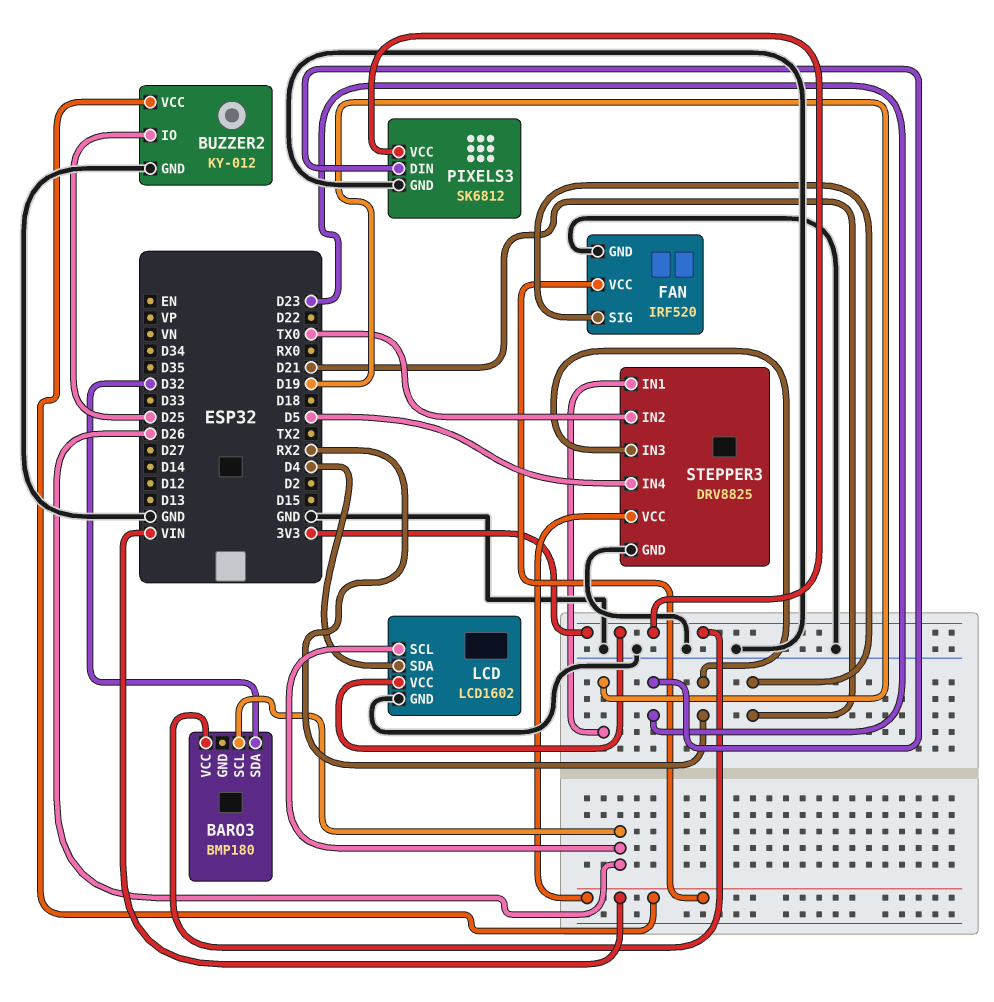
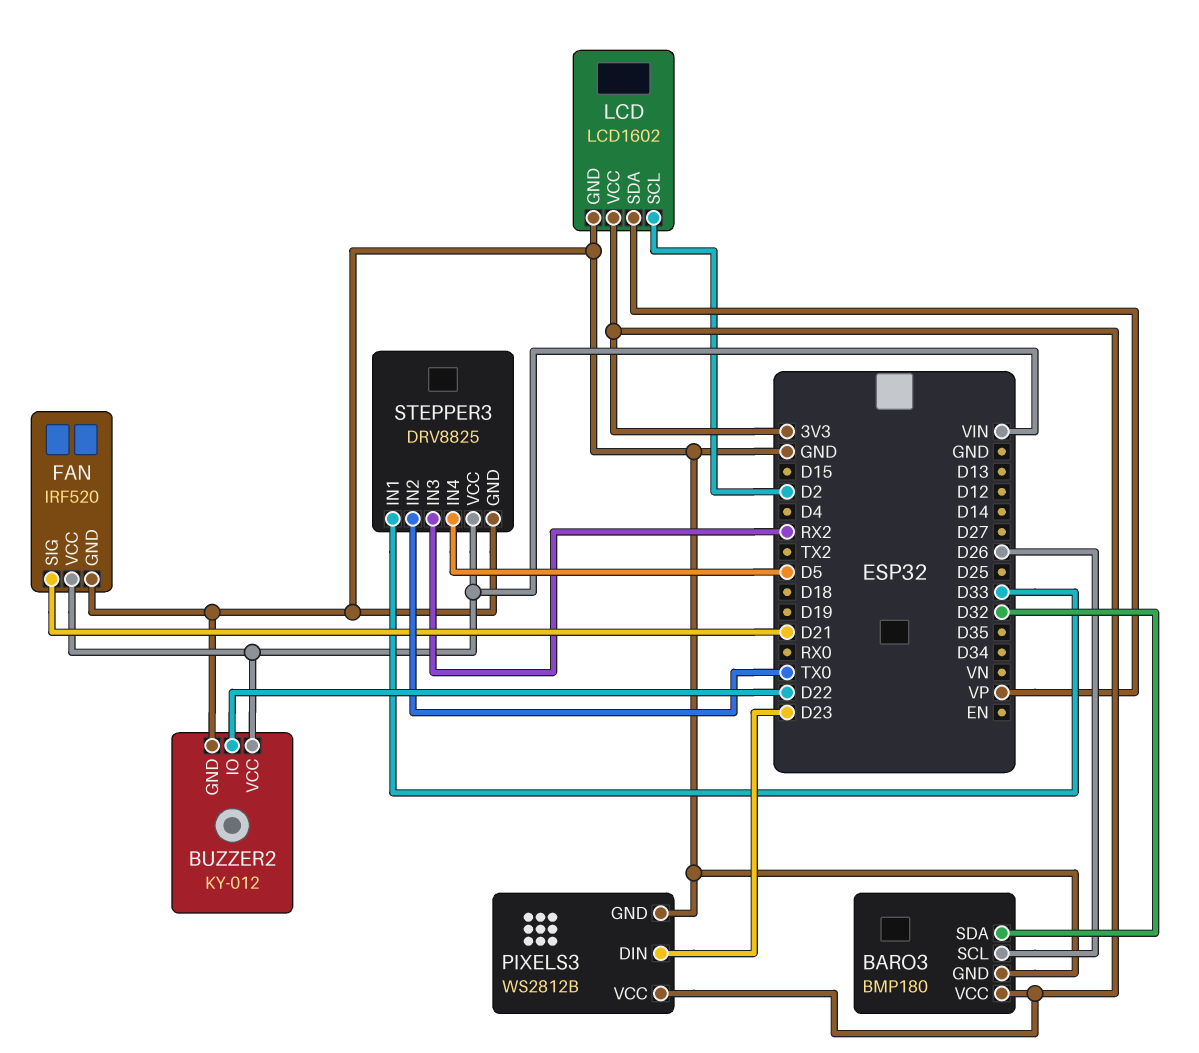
BARO3 pin GND: none -> GND
BUZZER2 pin IO: D25 -> D22
LCD pin SCL: D26 -> D2
LCD pin SDA: D4 -> VP
PIXELS3: SK6812 -> WS2812B
STEPPER3 pin IN1: D19 -> D33

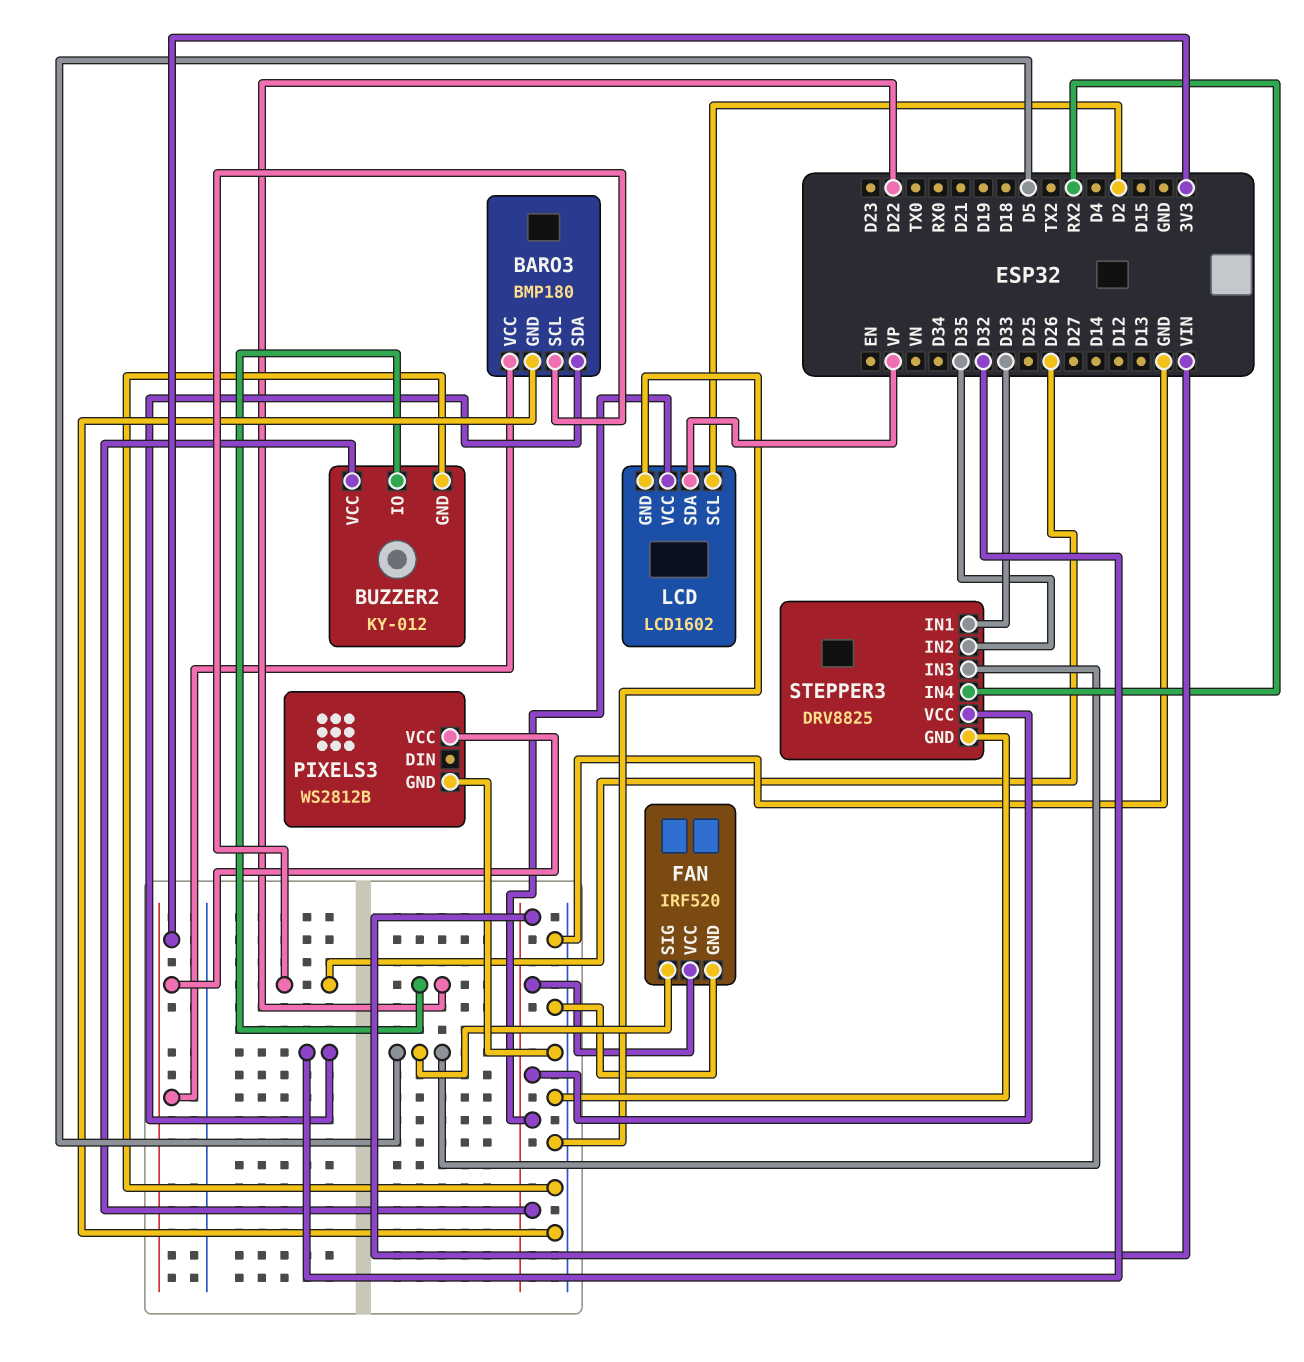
FAN pin SIG: D21 -> D5
LCD pin VCC: 3V3 -> VIN
PIXELS3 pin DIN: D23 -> none
STEPPER3 pin IN2: TX0 -> D35
STEPPER3 pin IN3: RX2 -> D5
STEPPER3 pin IN4: D5 -> RX2

